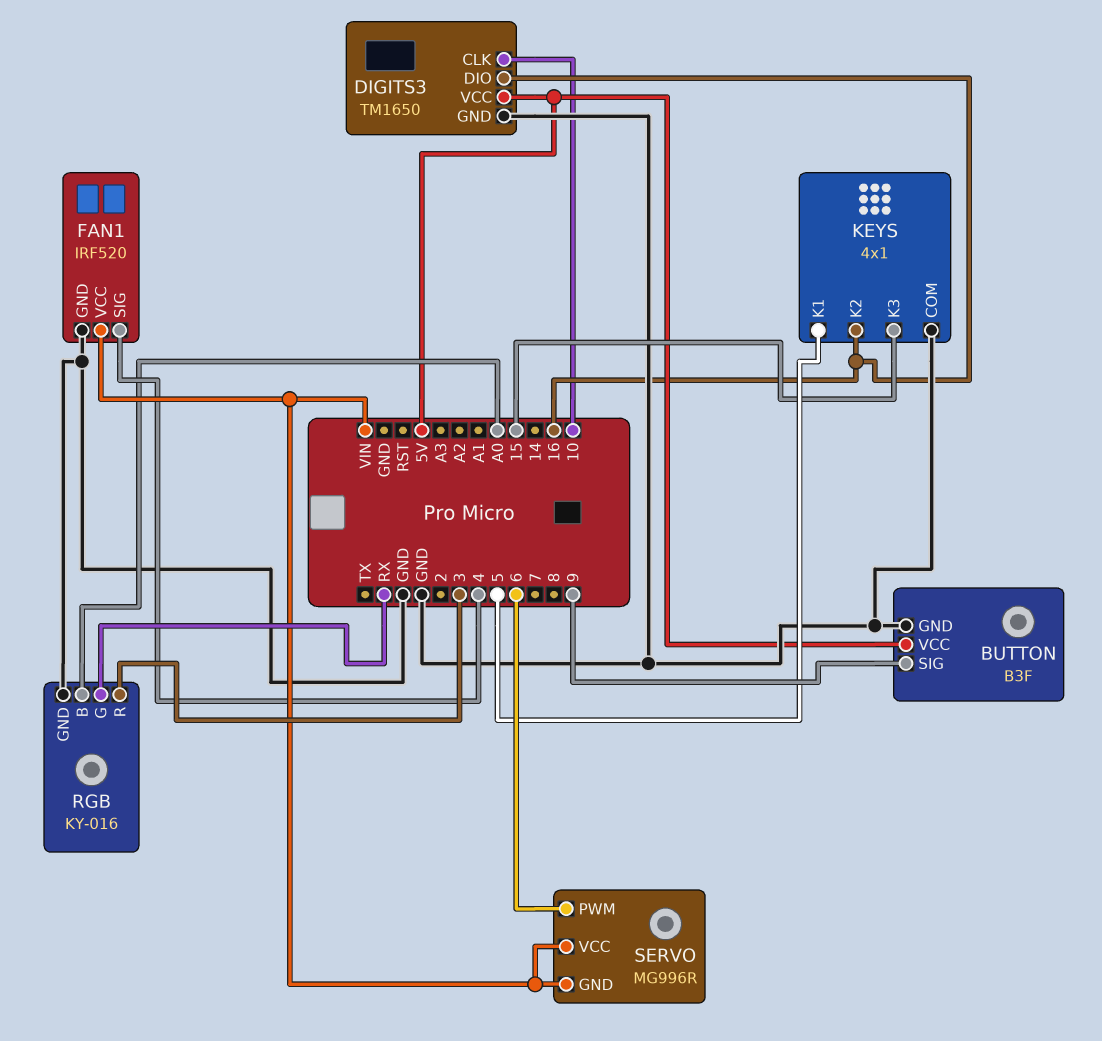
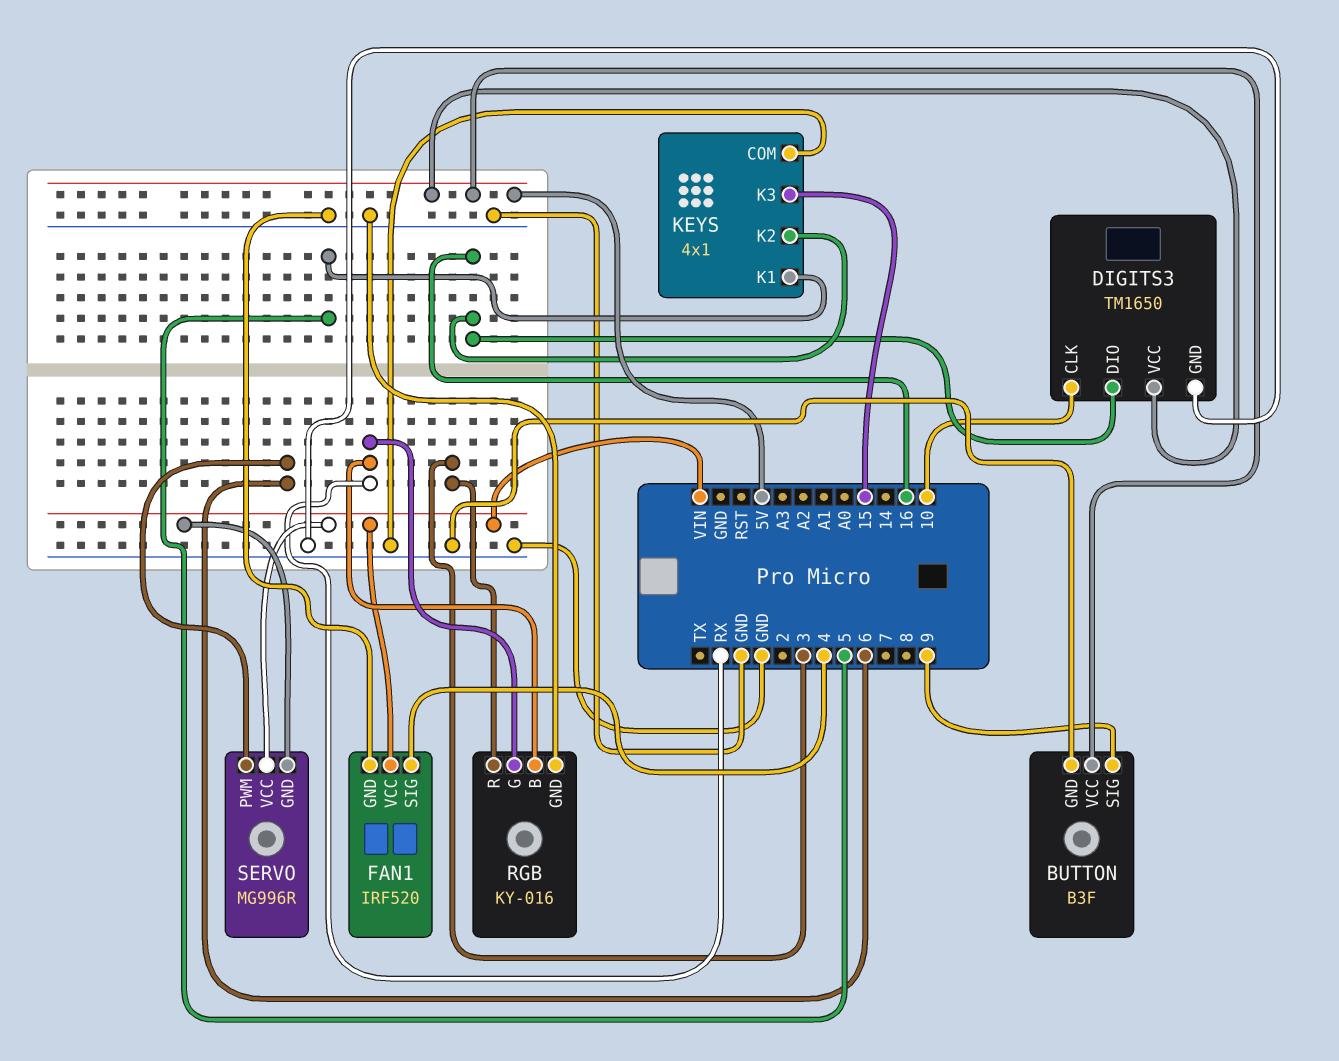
RGB pin B: A0 -> RX

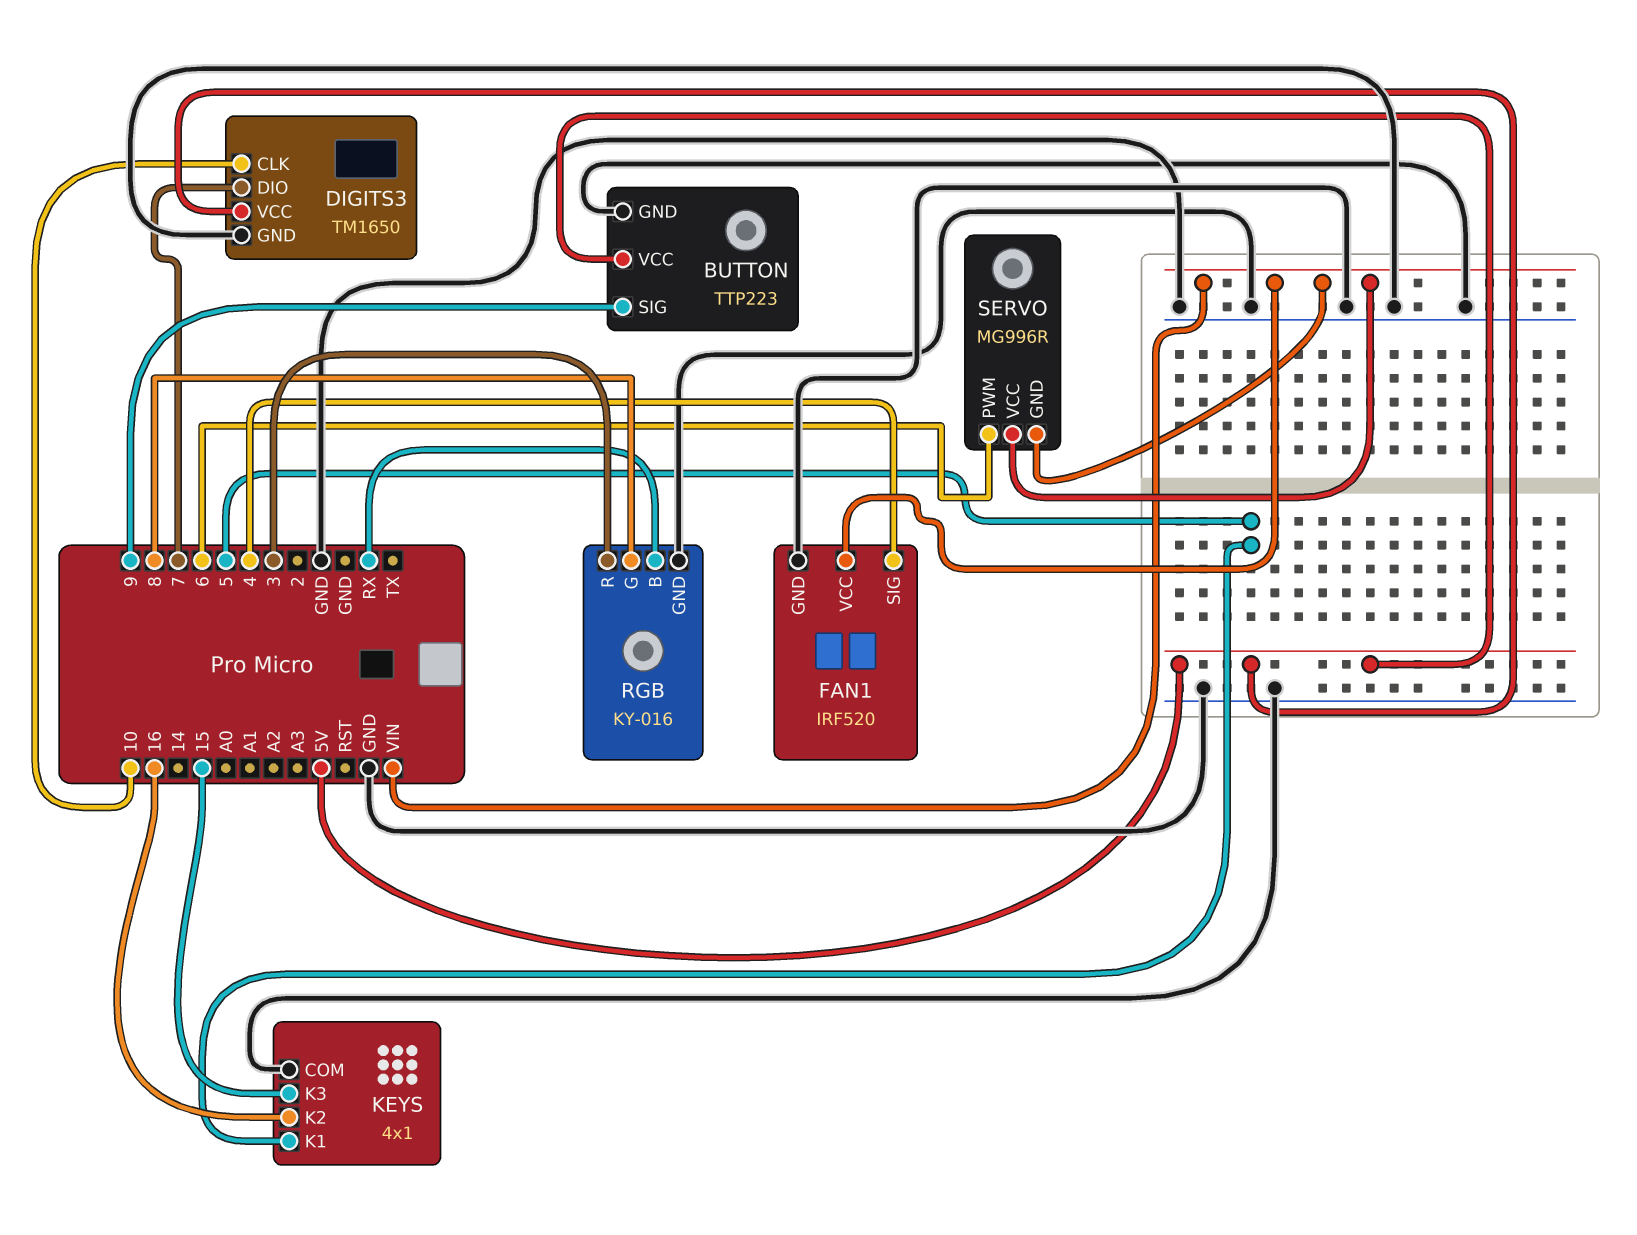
BUTTON: B3F -> TTP223
DIGITS3 pin DIO: 16 -> 7
RGB pin G: RX -> 8

